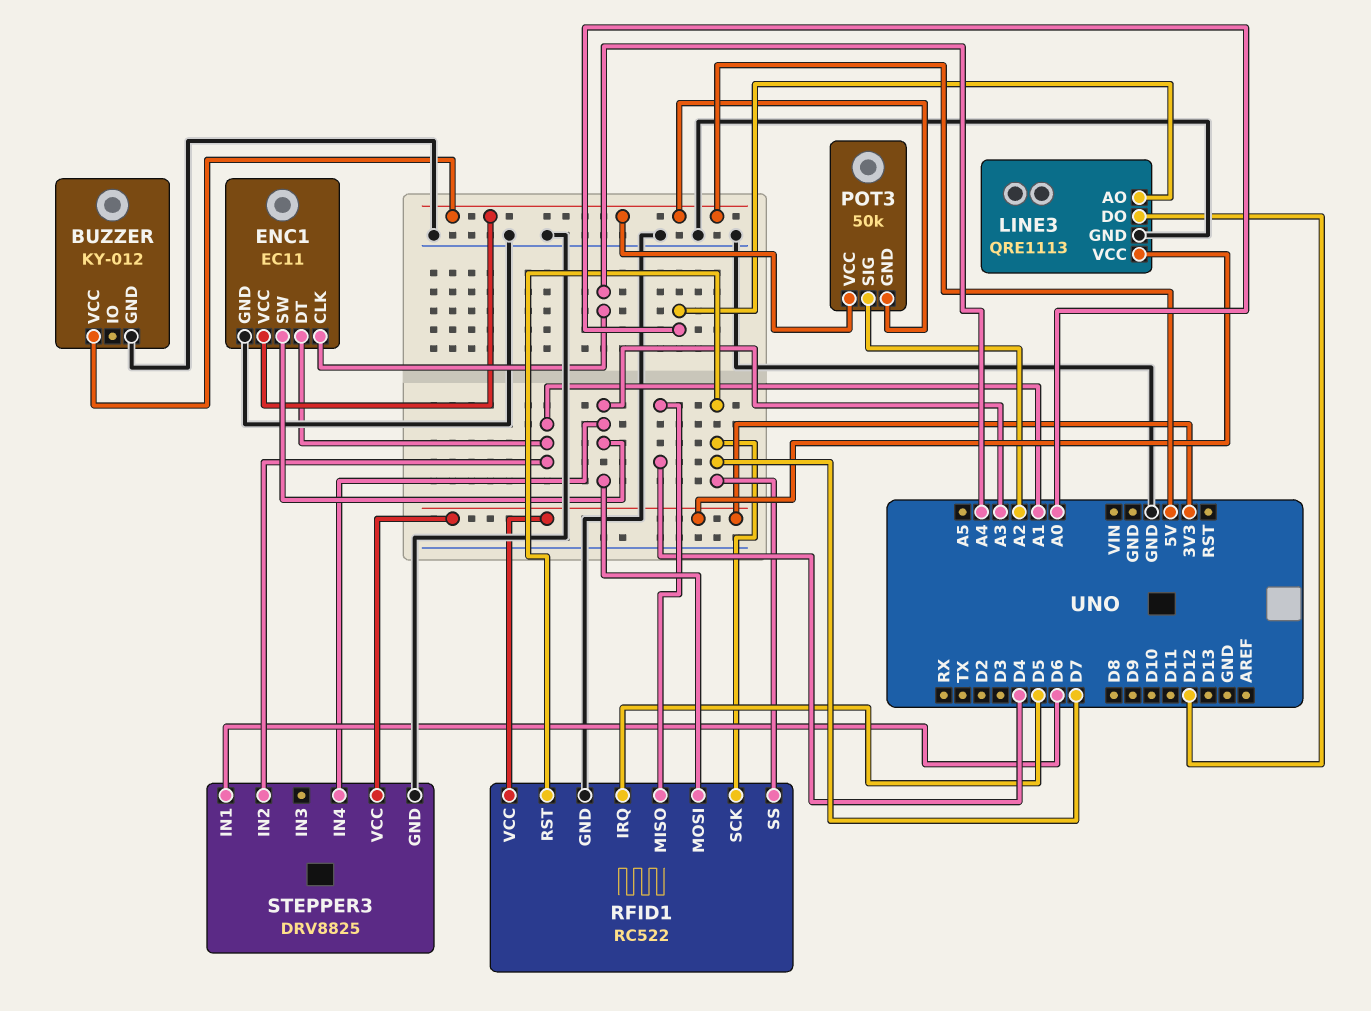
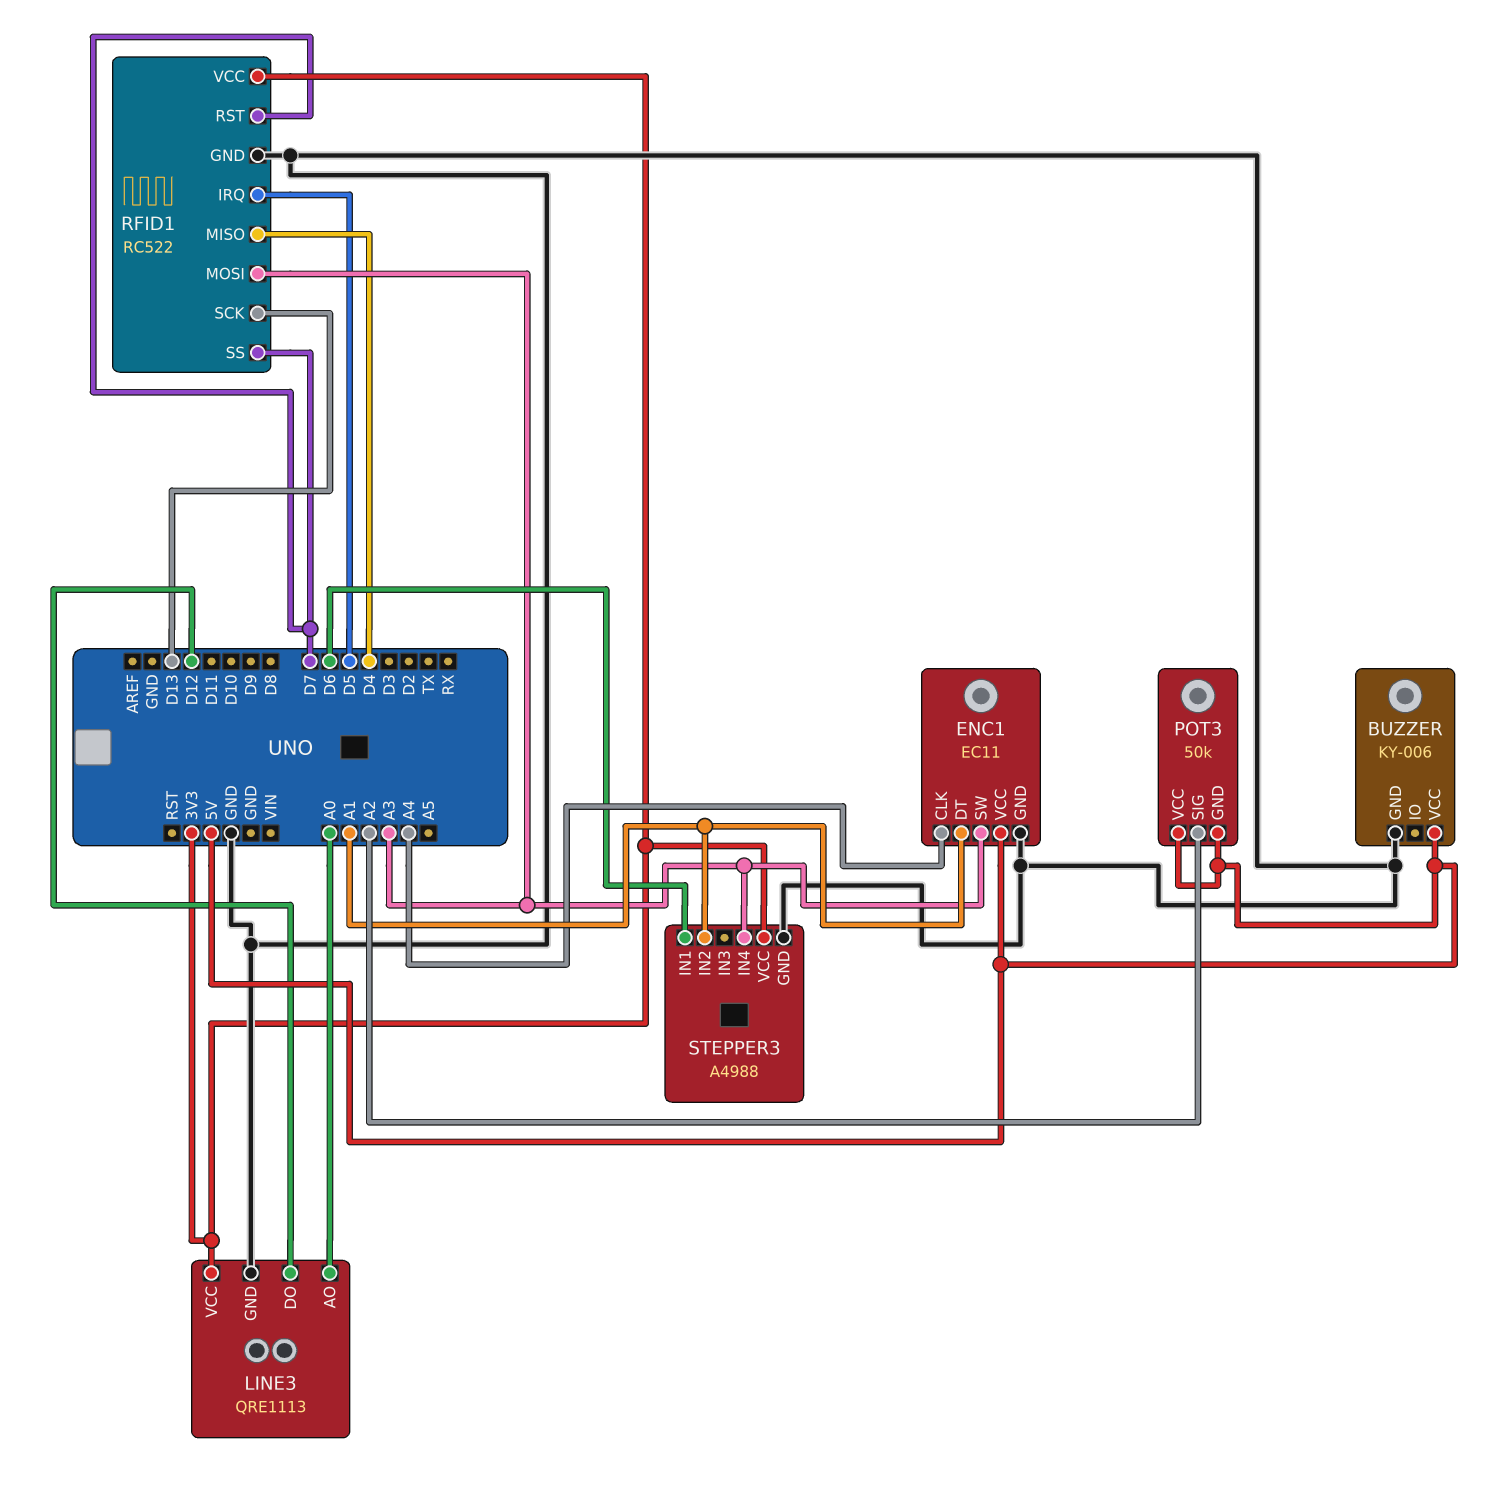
BUZZER: KY-012 -> KY-006
RFID1 pin SCK: D7 -> D13
STEPPER3: DRV8825 -> A4988

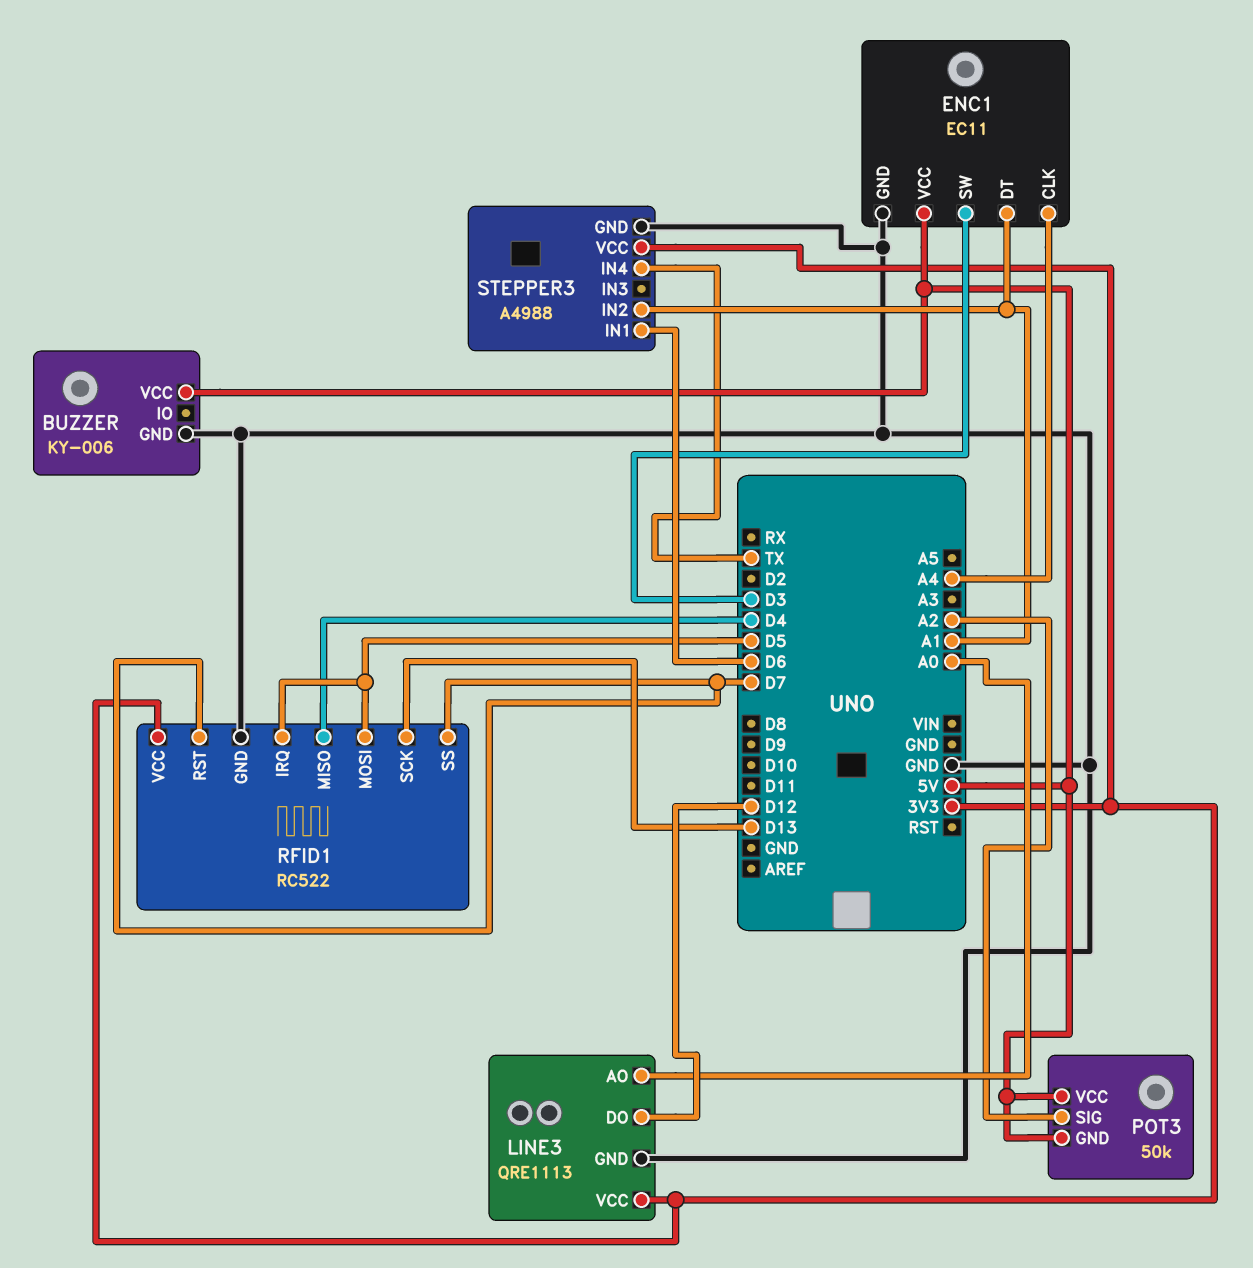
ENC1 pin SW: A3 -> D3
RFID1 pin MOSI: A3 -> D5
STEPPER3 pin IN4: A3 -> TX

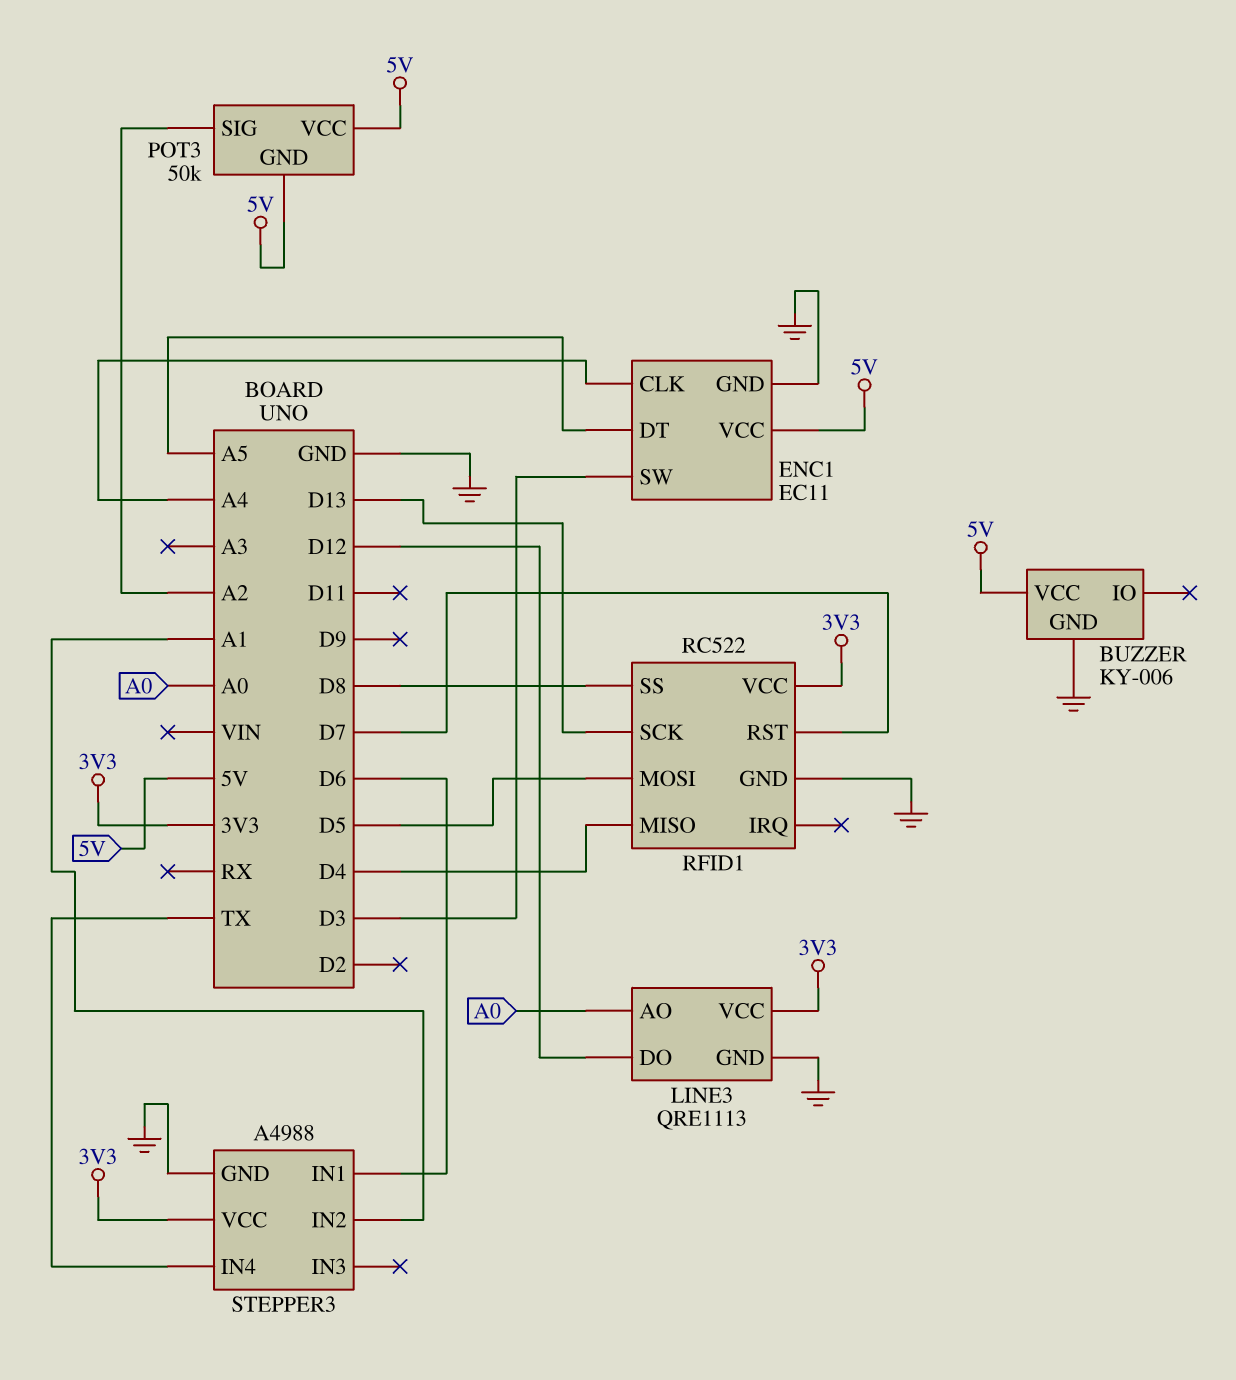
ENC1 pin DT: A1 -> A5
RFID1 pin IRQ: D5 -> none
RFID1 pin SS: D7 -> D8

